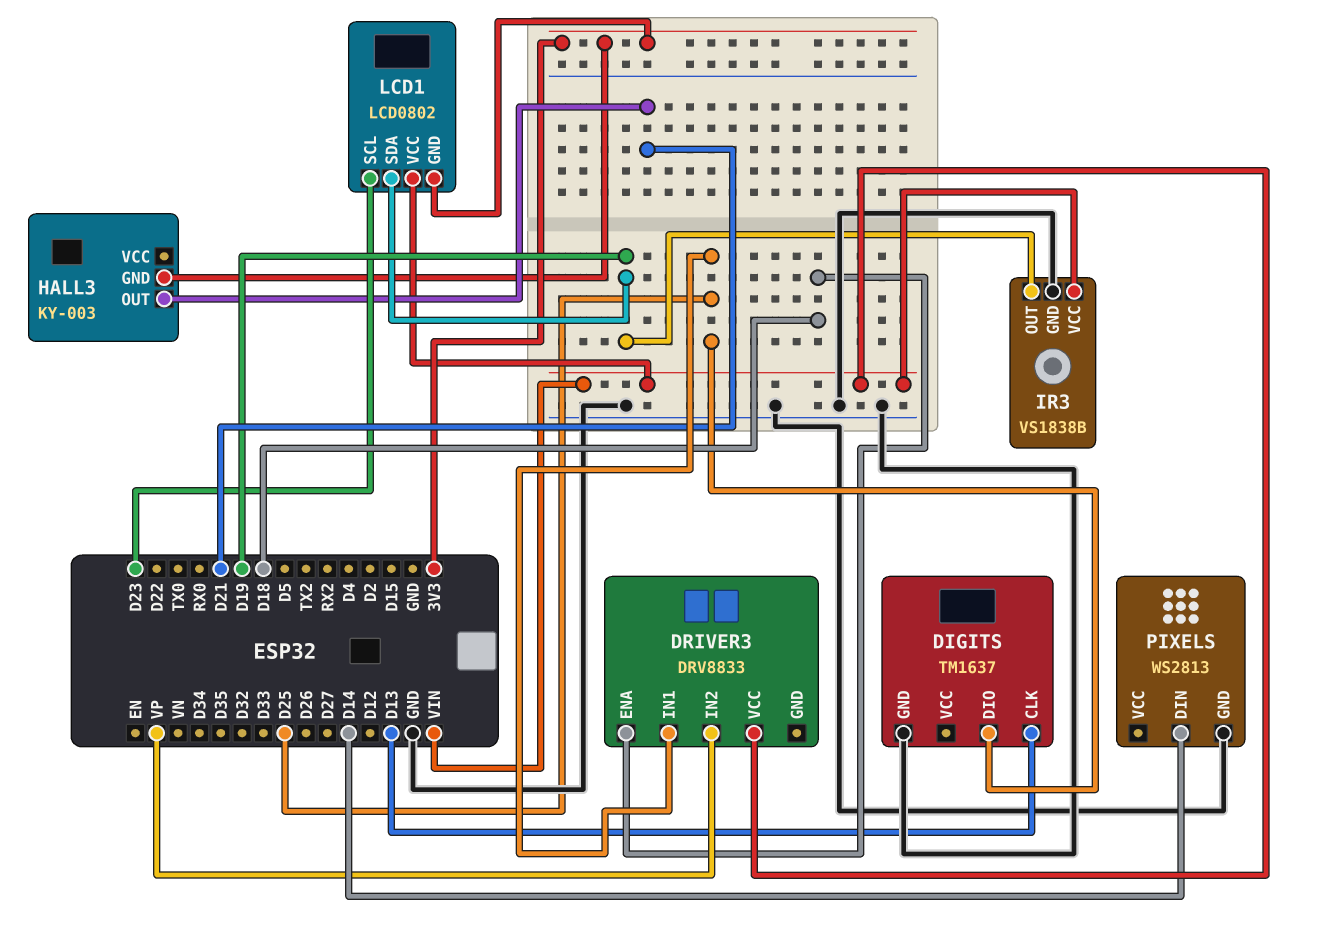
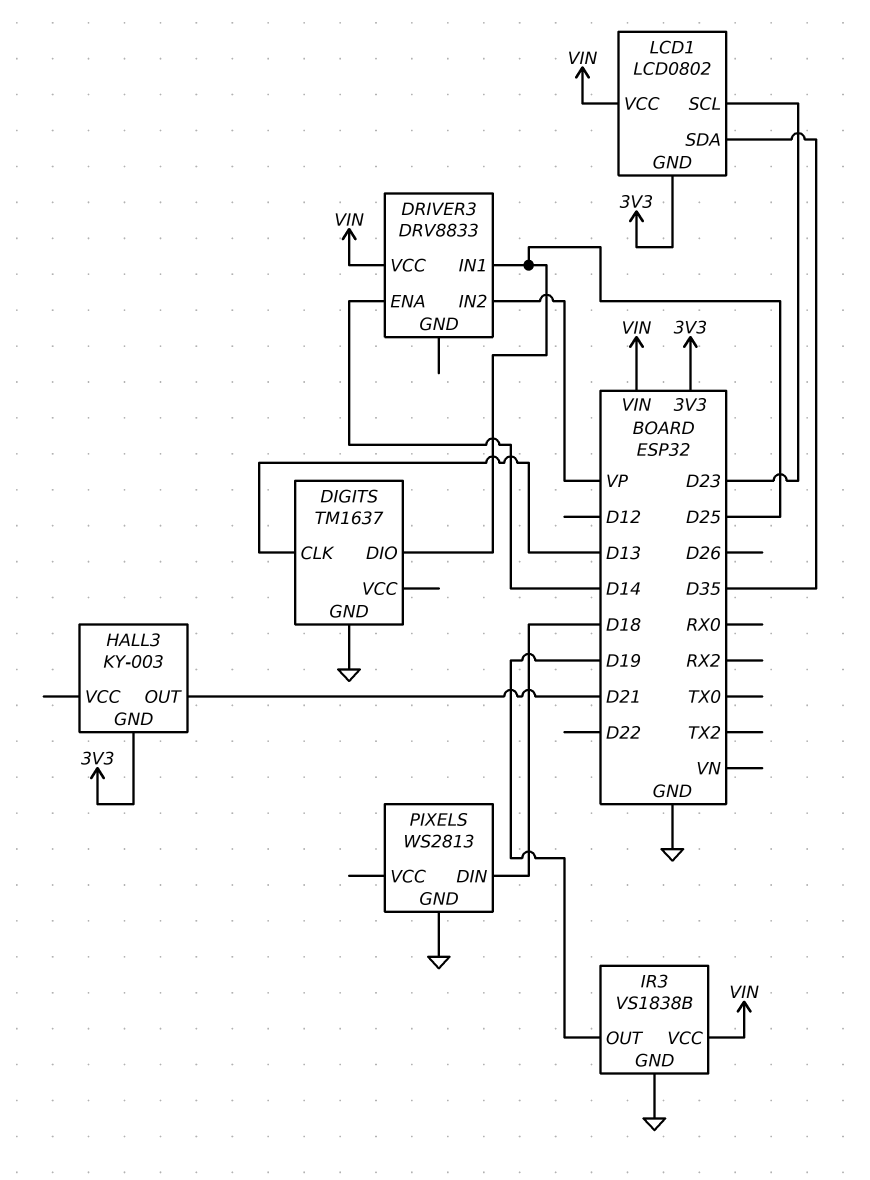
DRIVER3 pin ENA: D18 -> D14
LCD1 pin SDA: D19 -> D35
PIXELS pin DIN: D14 -> D18

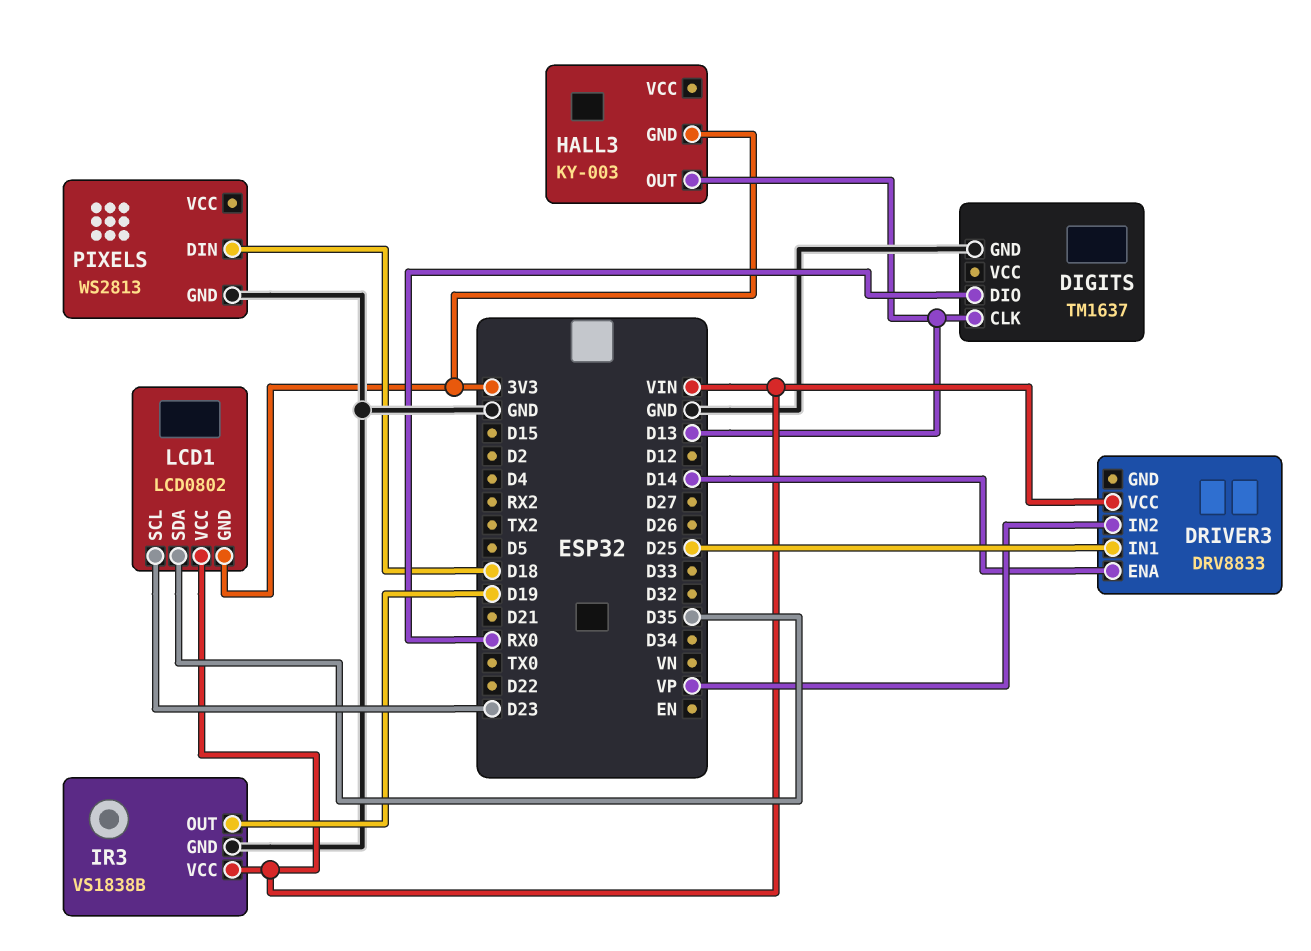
DIGITS pin DIO: D25 -> RX0
HALL3 pin OUT: D21 -> D13

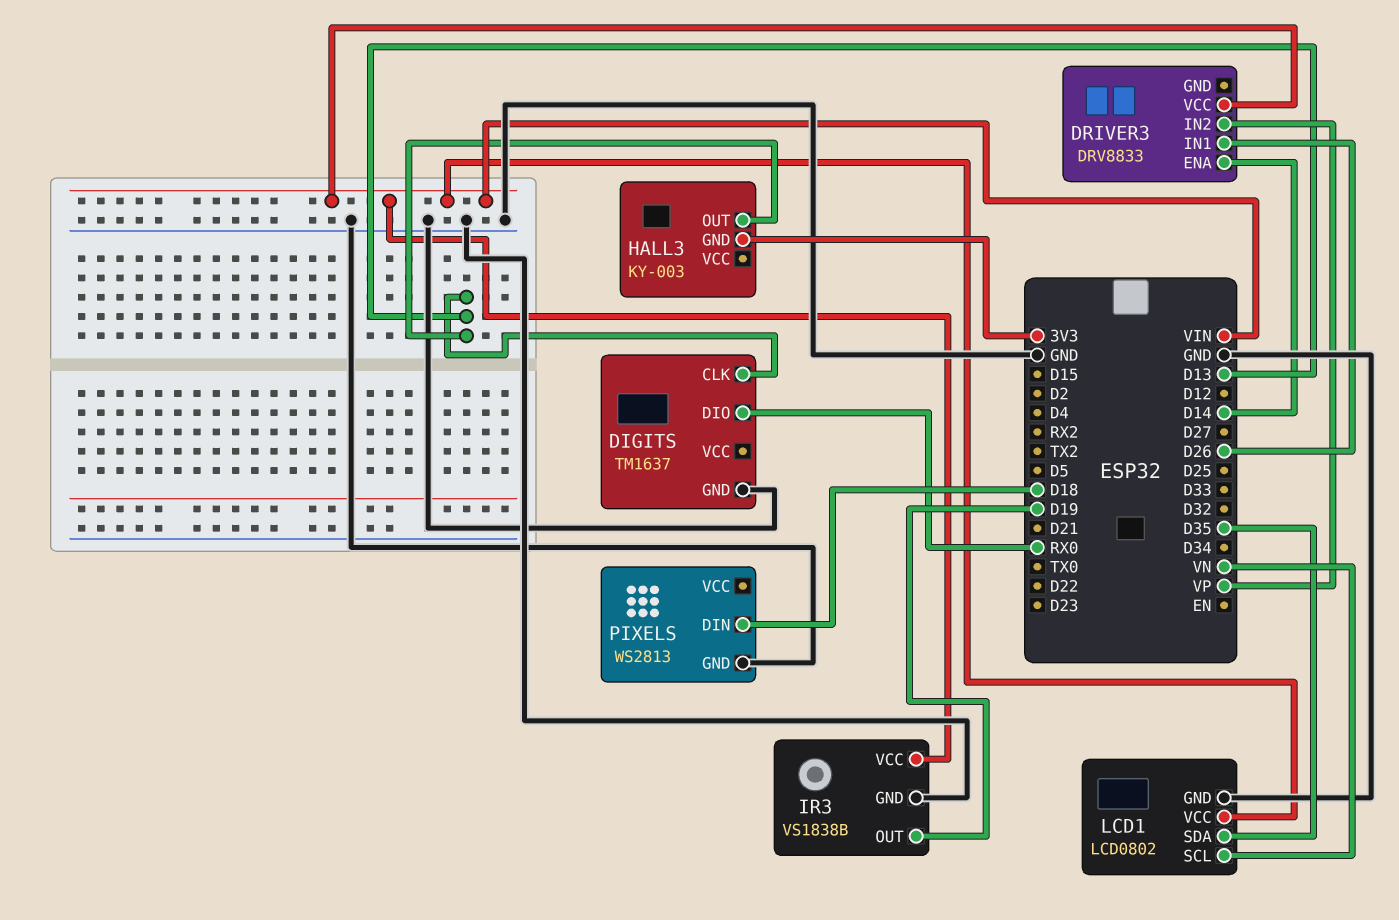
DRIVER3 pin IN1: D25 -> D26
LCD1 pin GND: 3V3 -> GND
LCD1 pin SCL: D23 -> VN

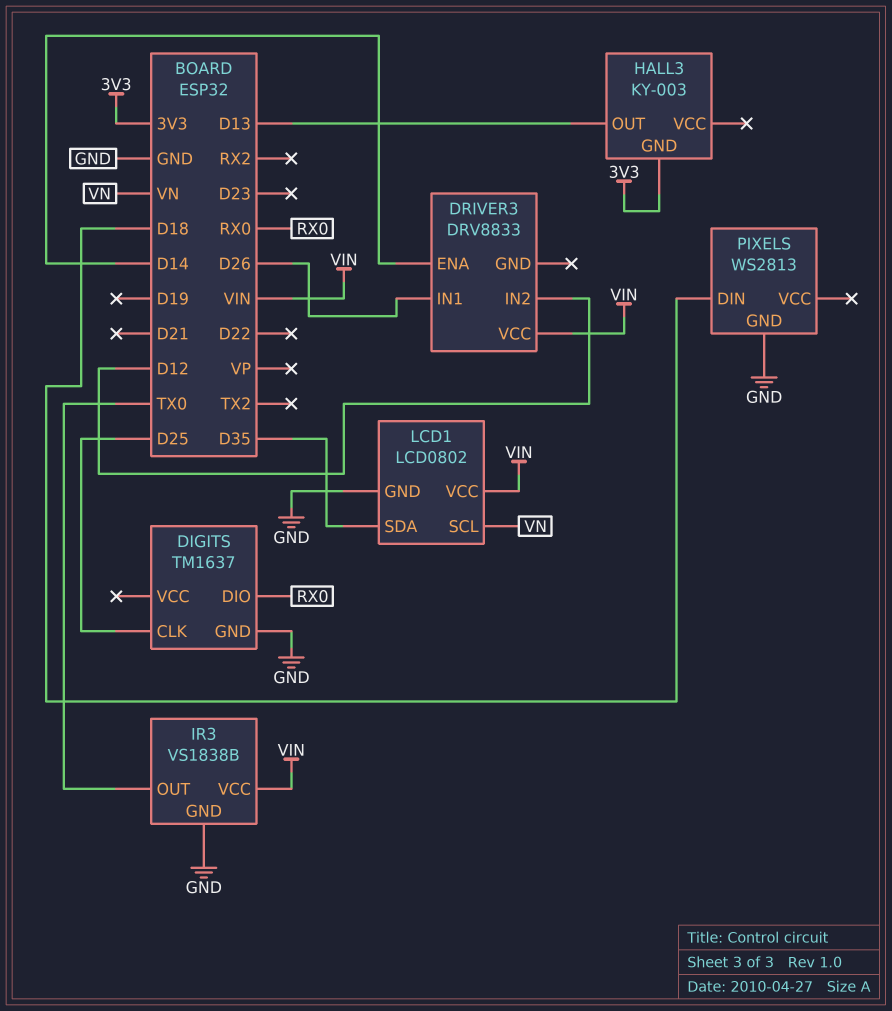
DIGITS pin CLK: D13 -> D25
DRIVER3 pin IN2: VP -> D12
IR3 pin OUT: D19 -> TX0

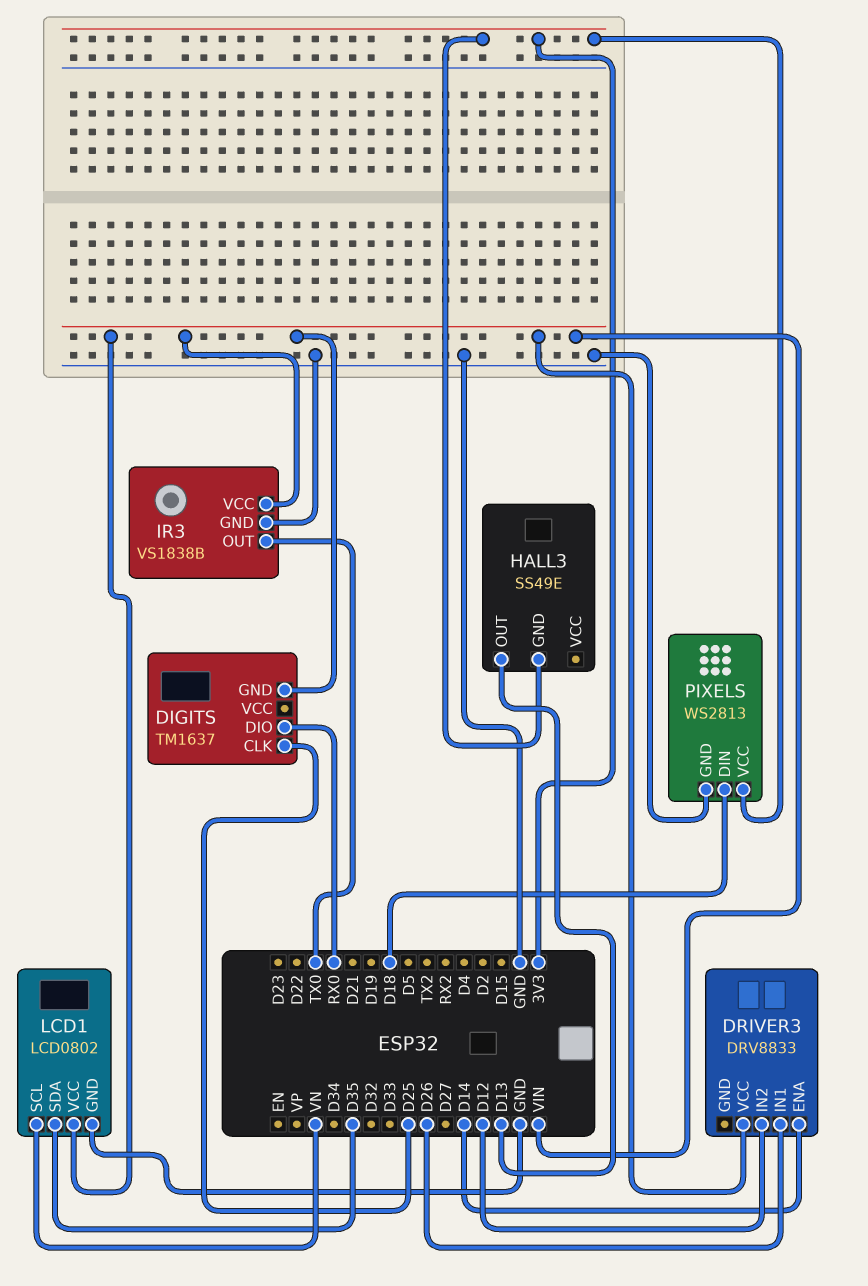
DIGITS pin GND: GND -> VIN
HALL3: KY-003 -> SS49E
PIXELS pin VCC: none -> 3V3

